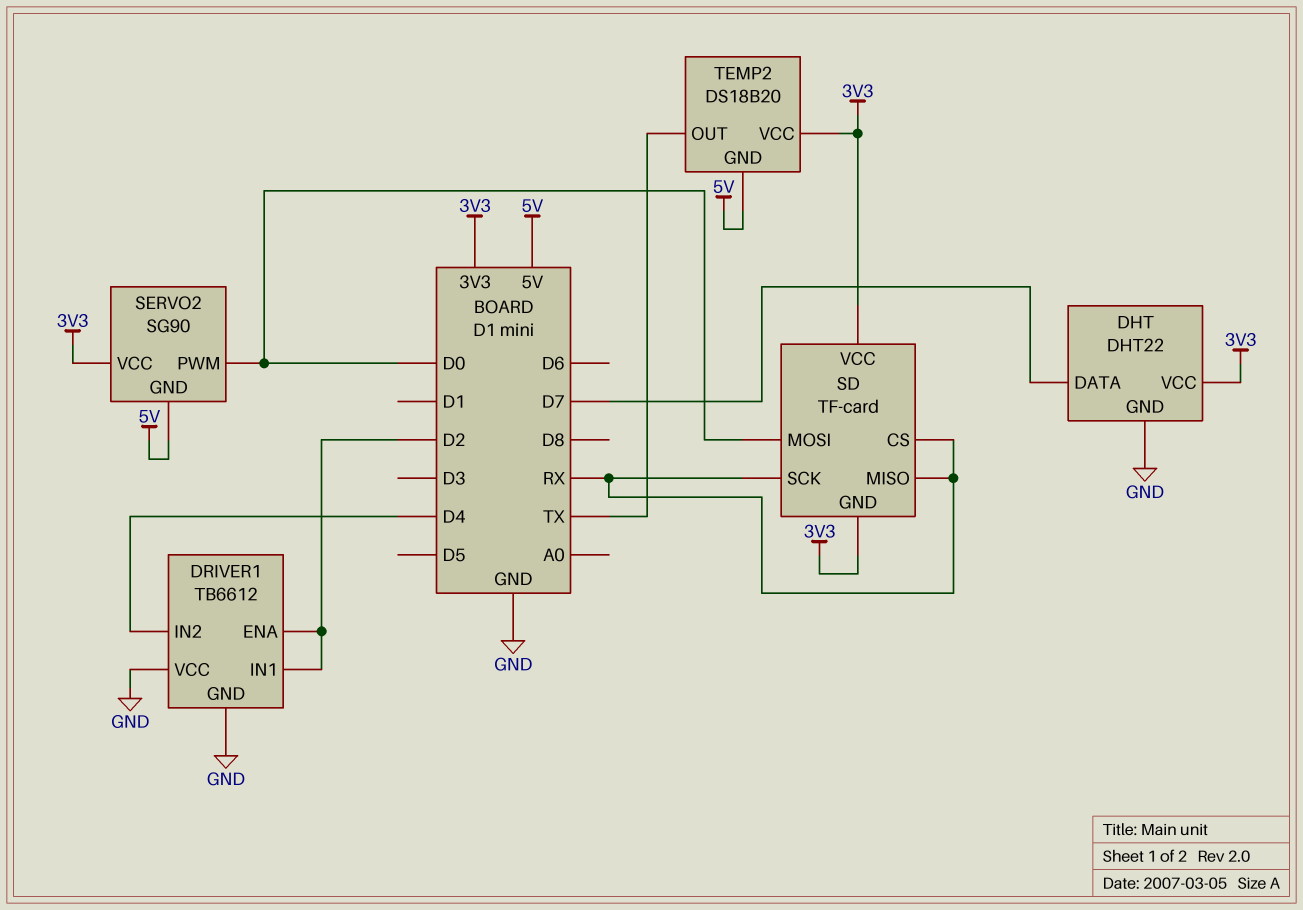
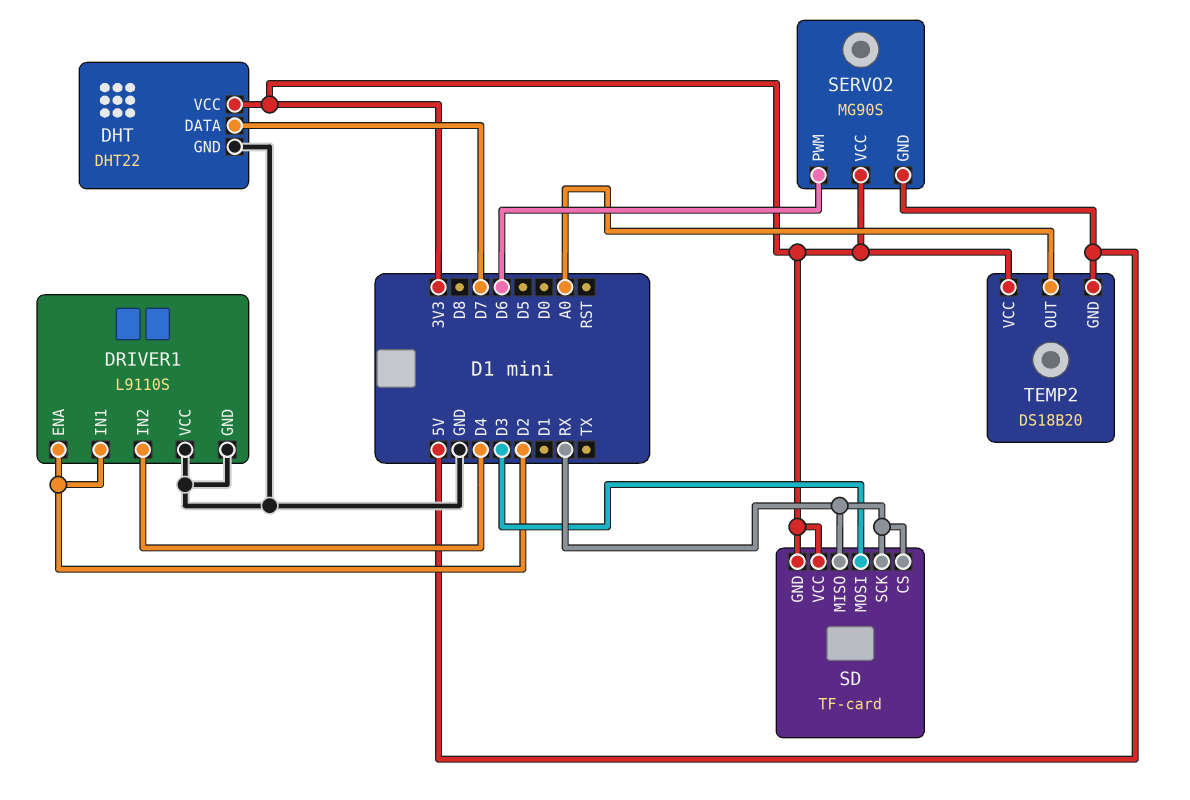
DRIVER1: TB6612 -> L9110S
SD pin MOSI: D0 -> D3
SERVO2: SG90 -> MG90S
SERVO2 pin PWM: D0 -> D6
TEMP2 pin OUT: TX -> A0

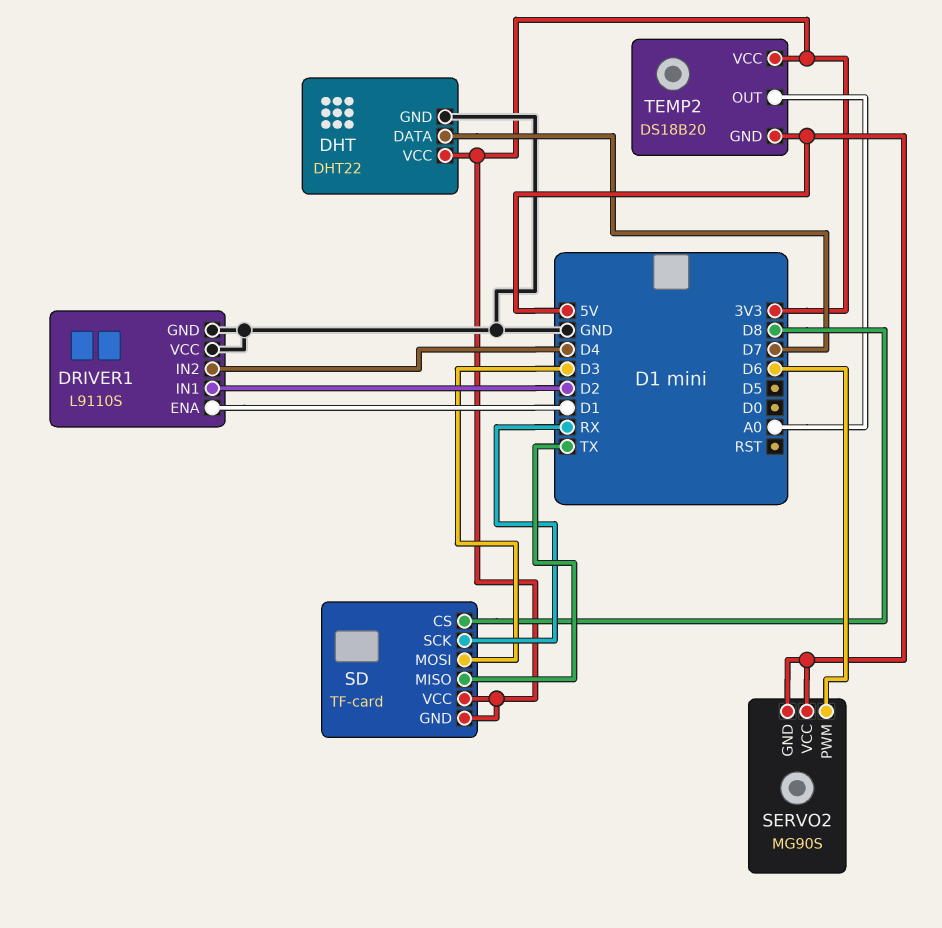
DRIVER1 pin ENA: D2 -> D1
SD pin CS: RX -> D8
SD pin MISO: RX -> TX
SERVO2 pin VCC: 3V3 -> 5V

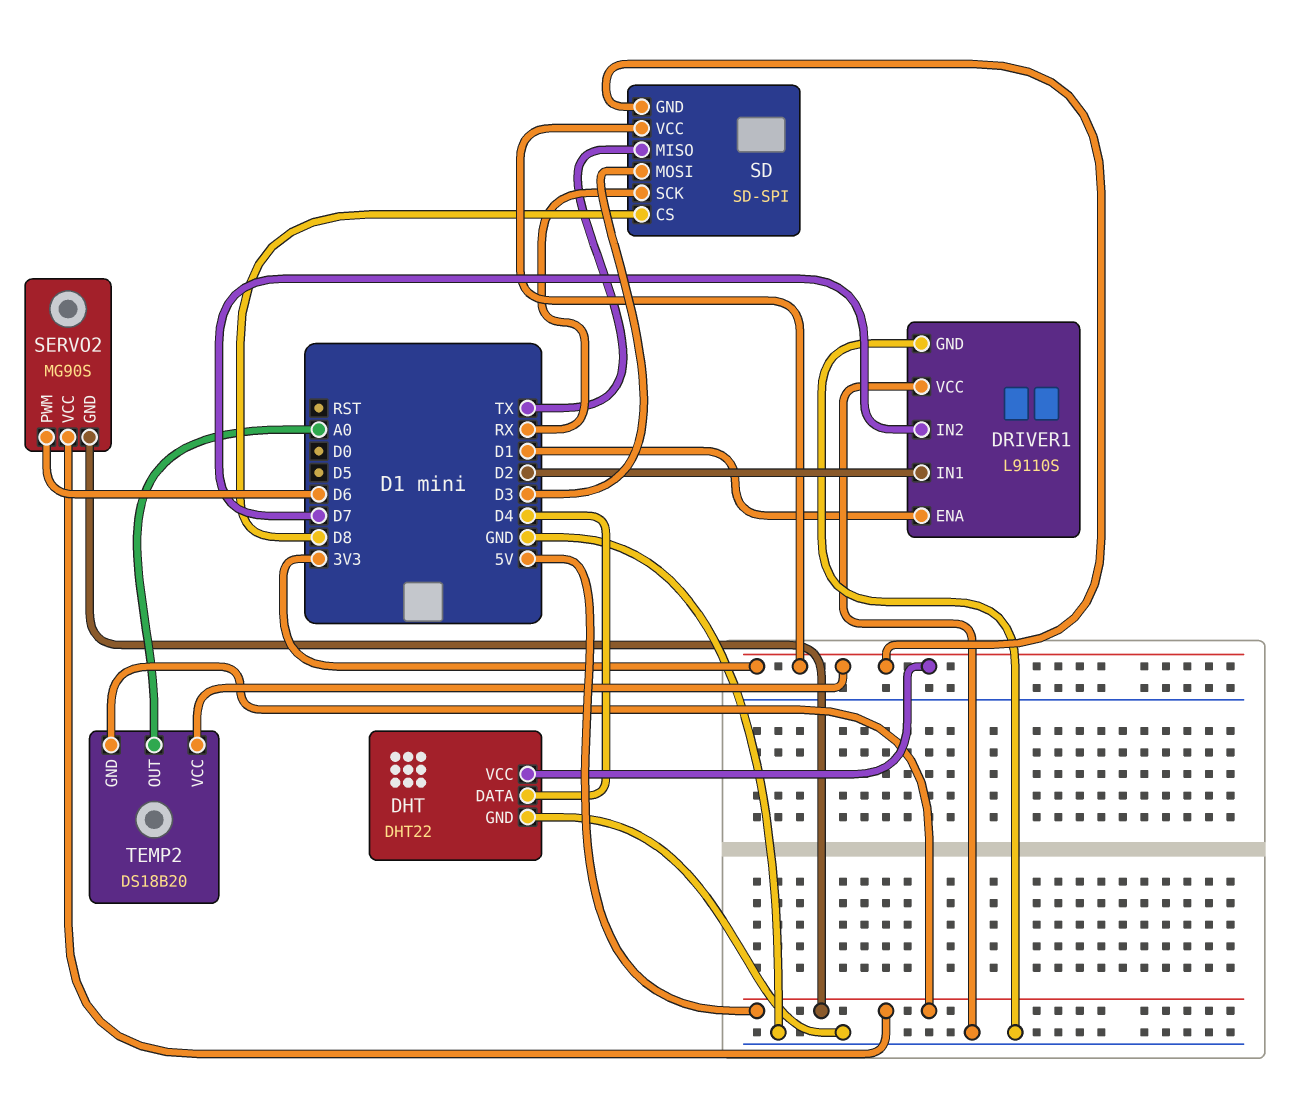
DHT pin DATA: D7 -> D4
DRIVER1 pin IN2: D4 -> D7
SD: TF-card -> SD-SPI

